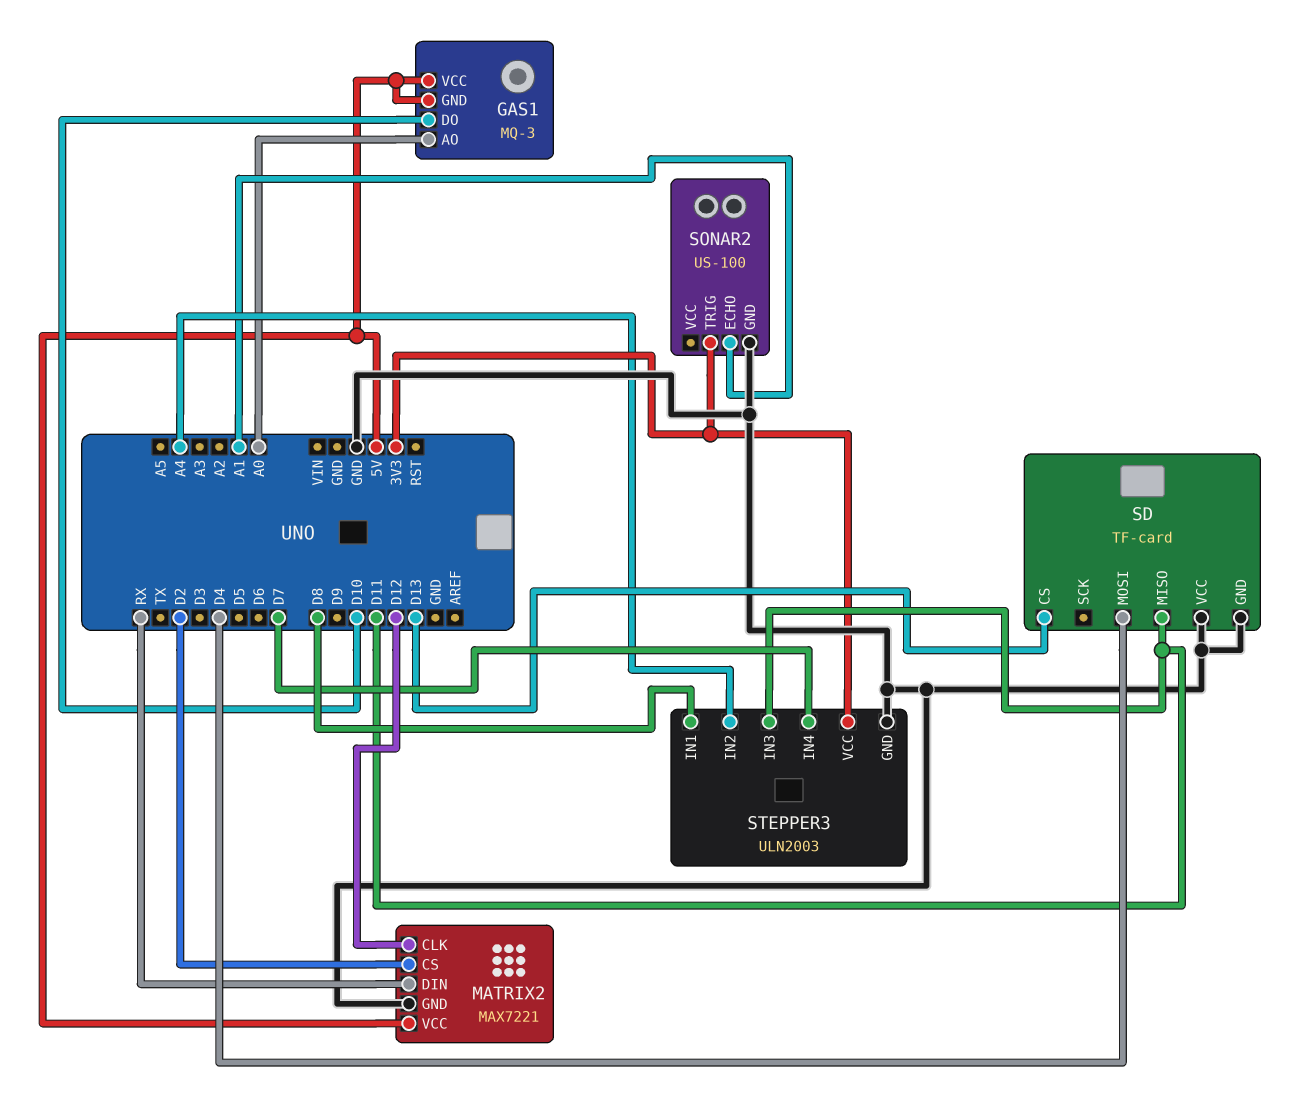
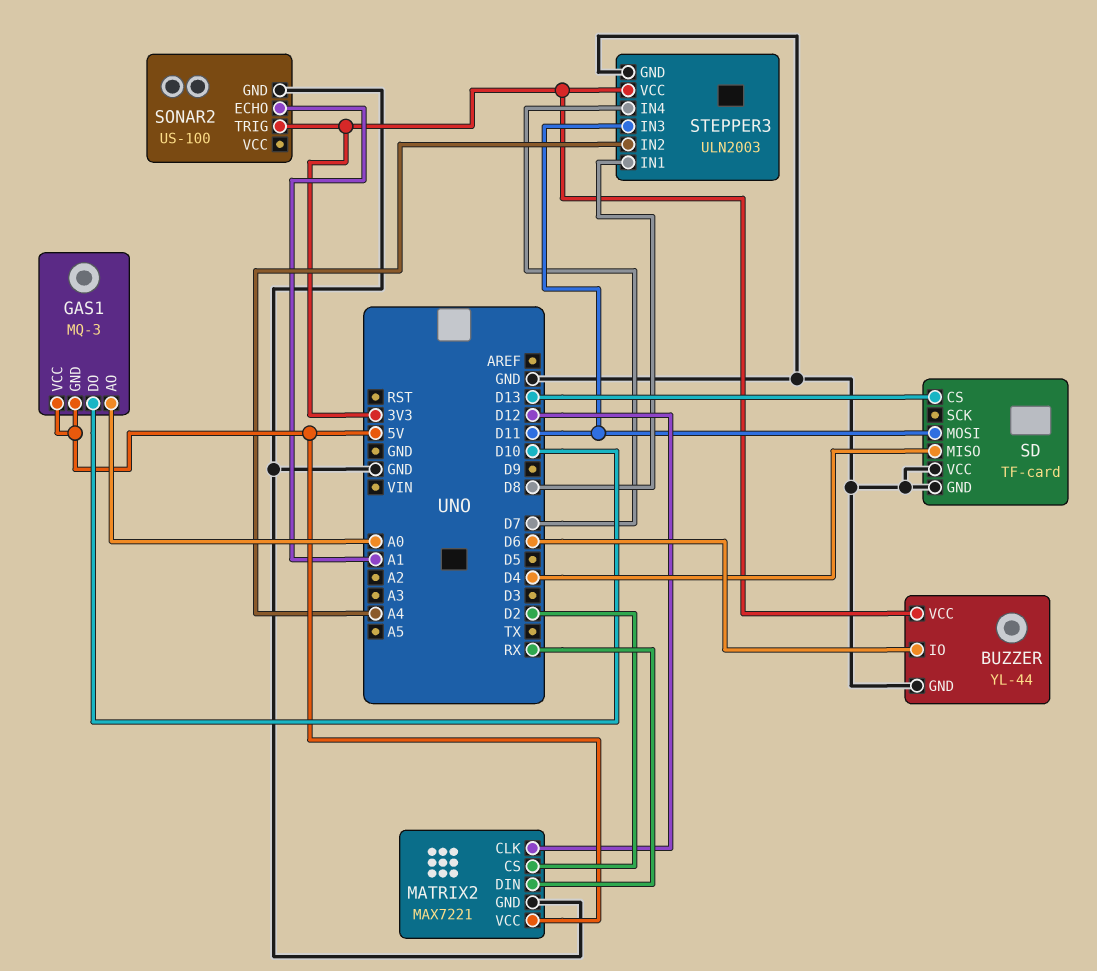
BUZZER: none -> YL-44
BUZZER pin GND: none -> GND
BUZZER pin IO: none -> D6
BUZZER pin VCC: none -> 3V3
SD pin MISO: D11 -> D4
SD pin MOSI: D4 -> D11

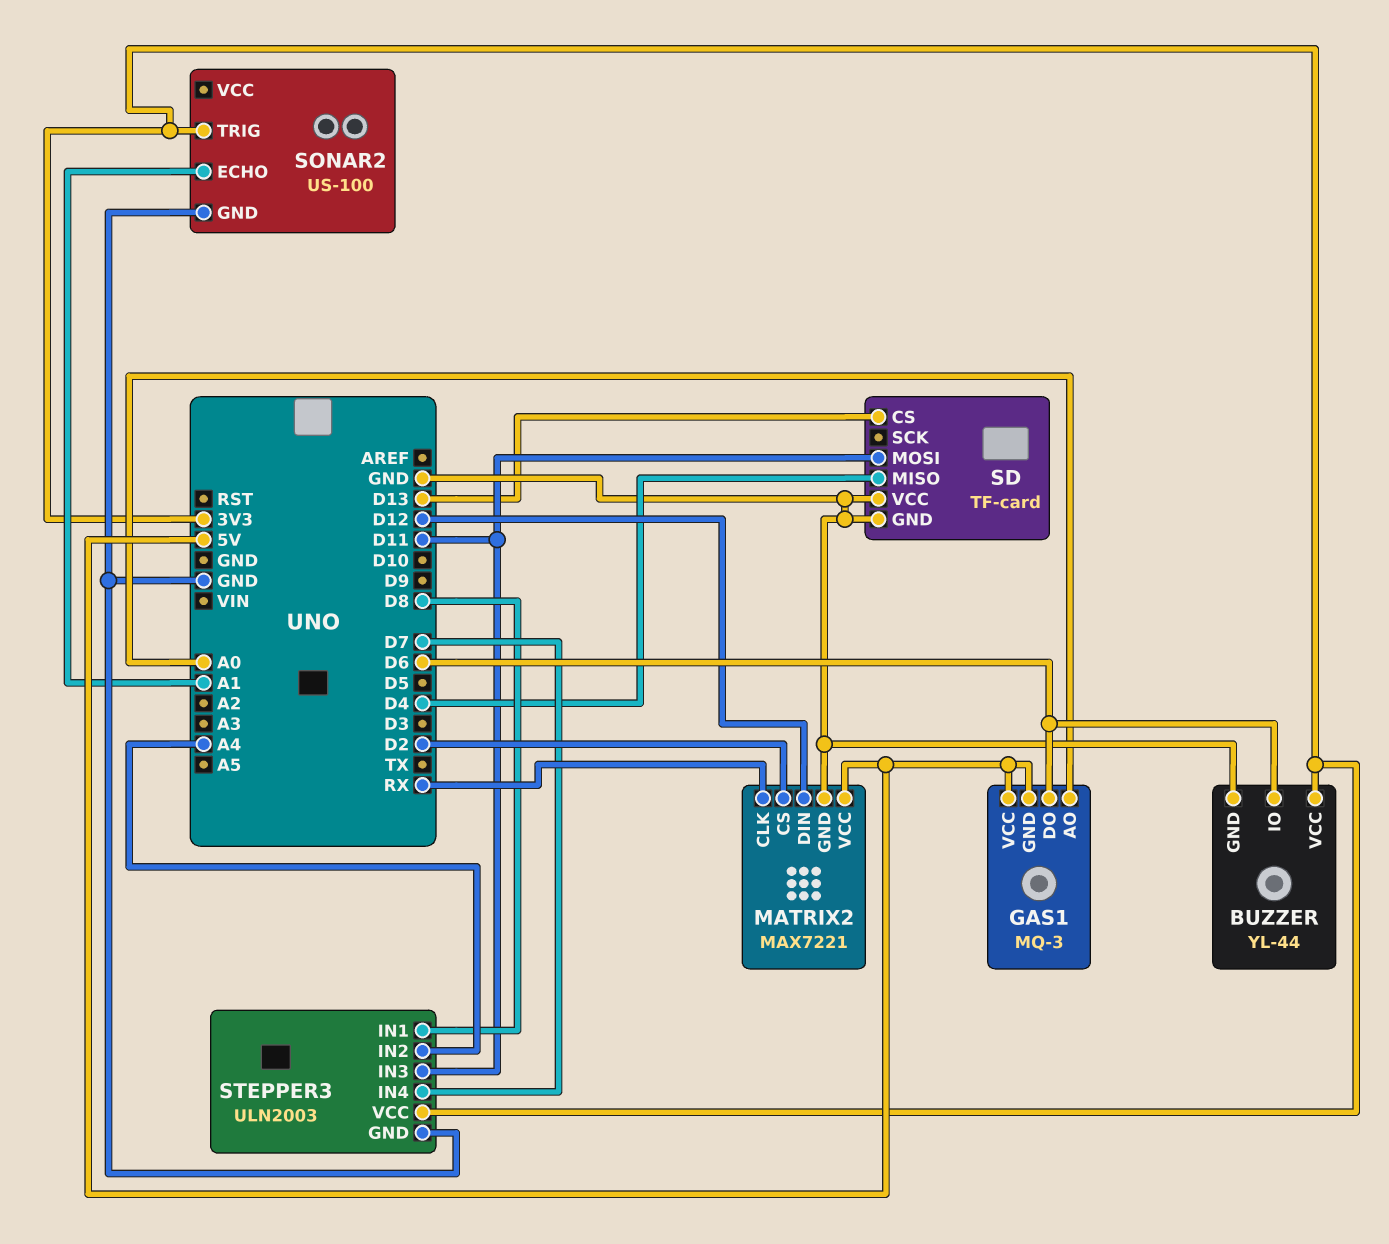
GAS1 pin DO: D10 -> D6
MATRIX2 pin CLK: D12 -> RX
MATRIX2 pin DIN: RX -> D12

